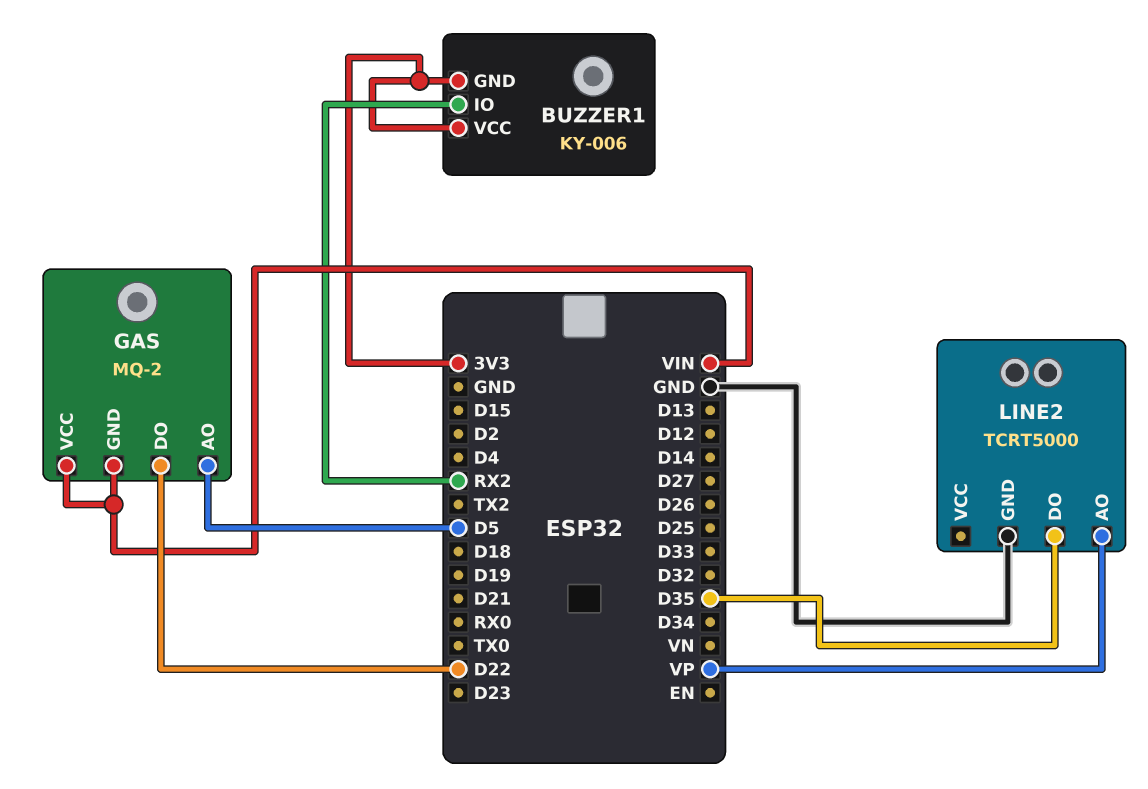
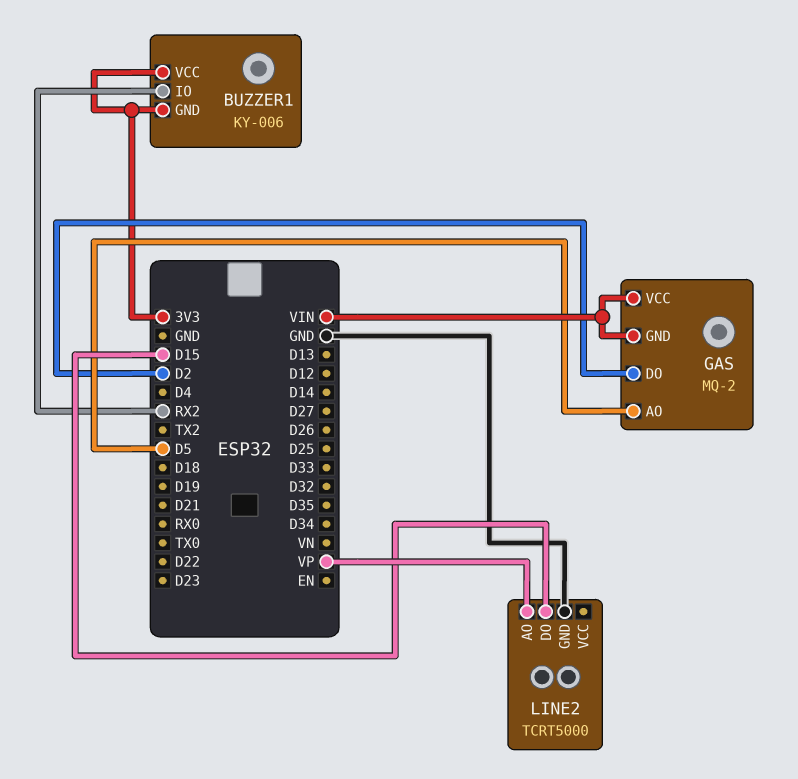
GAS pin DO: D22 -> D2
LINE2 pin DO: D35 -> D15

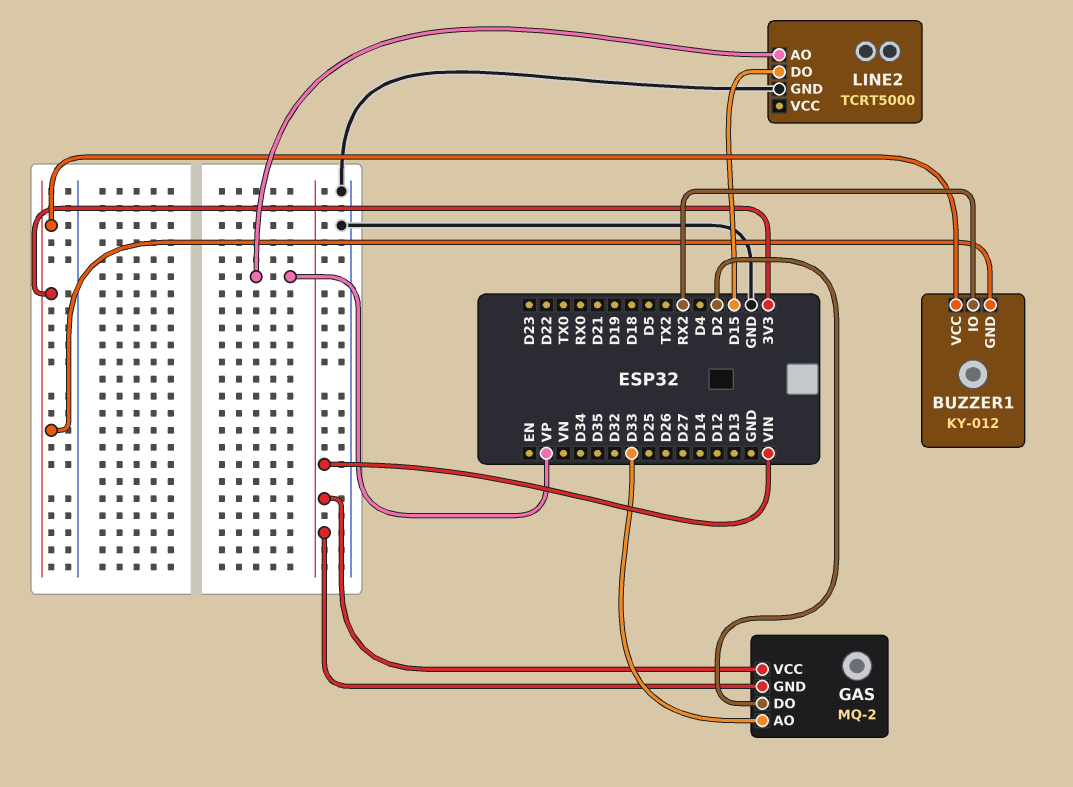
BUZZER1: KY-006 -> KY-012
GAS pin AO: D5 -> D33

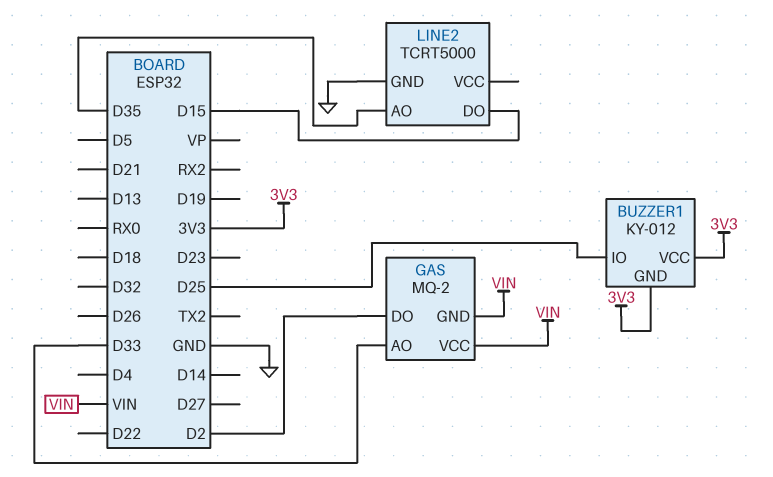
BUZZER1 pin IO: RX2 -> D25
LINE2 pin AO: VP -> D35

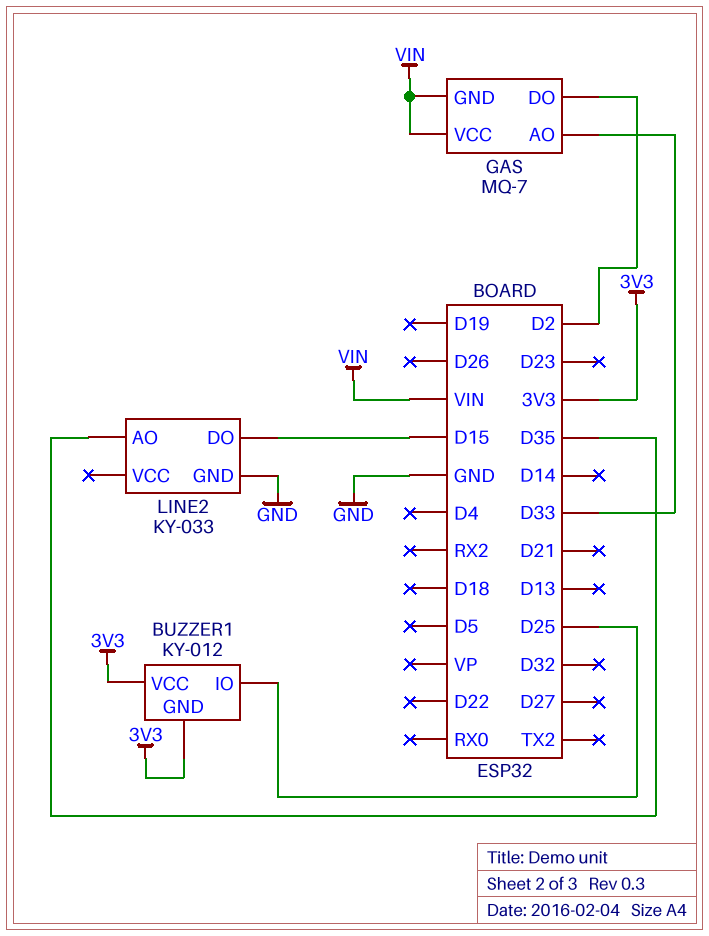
GAS: MQ-2 -> MQ-7
LINE2: TCRT5000 -> KY-033

